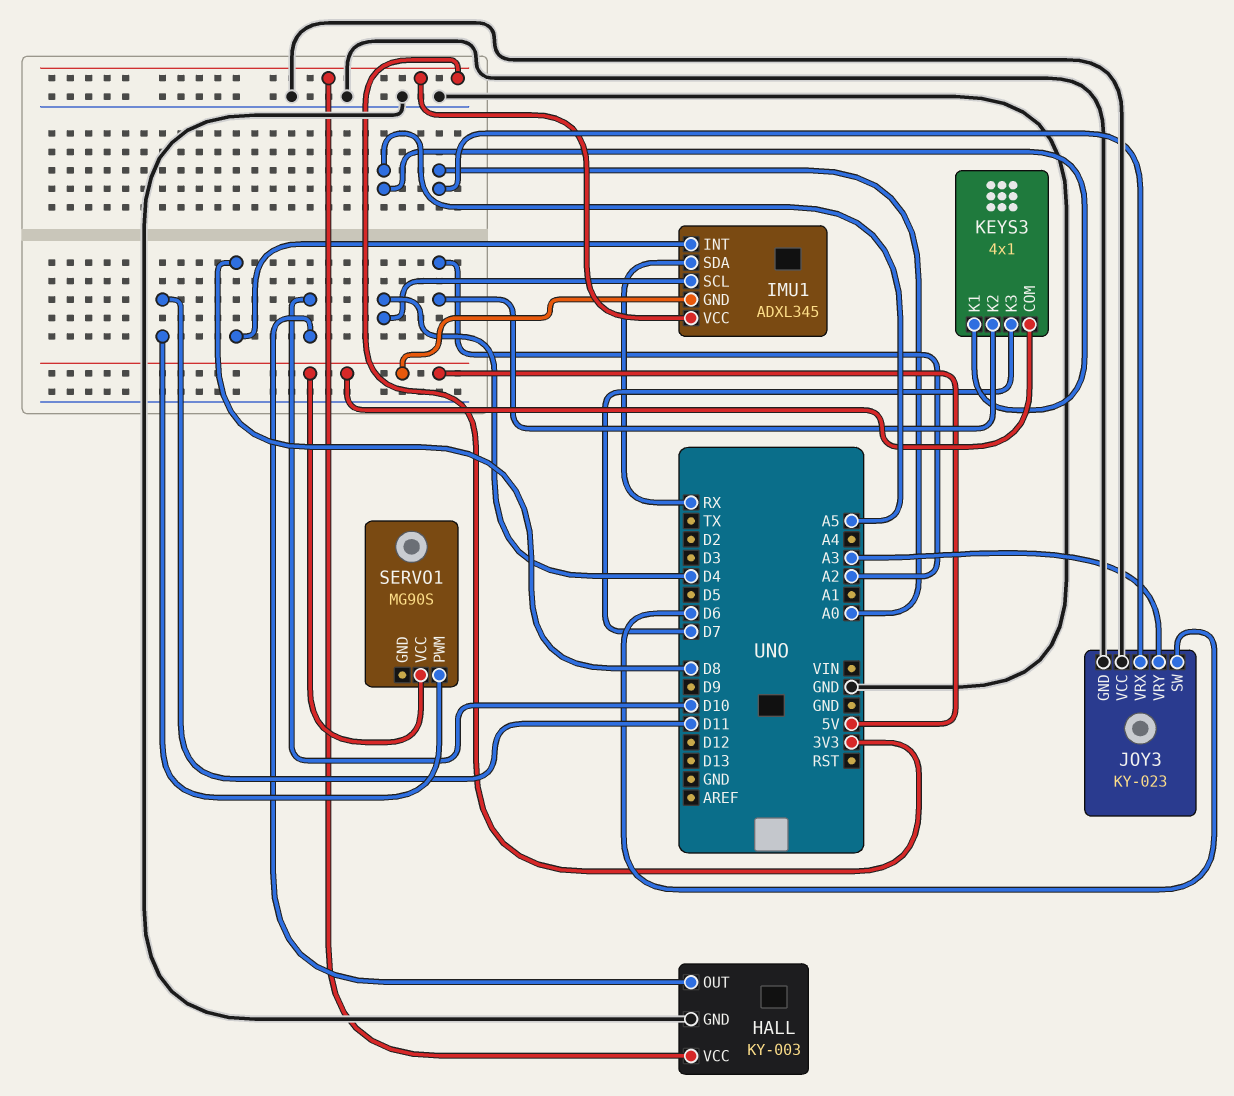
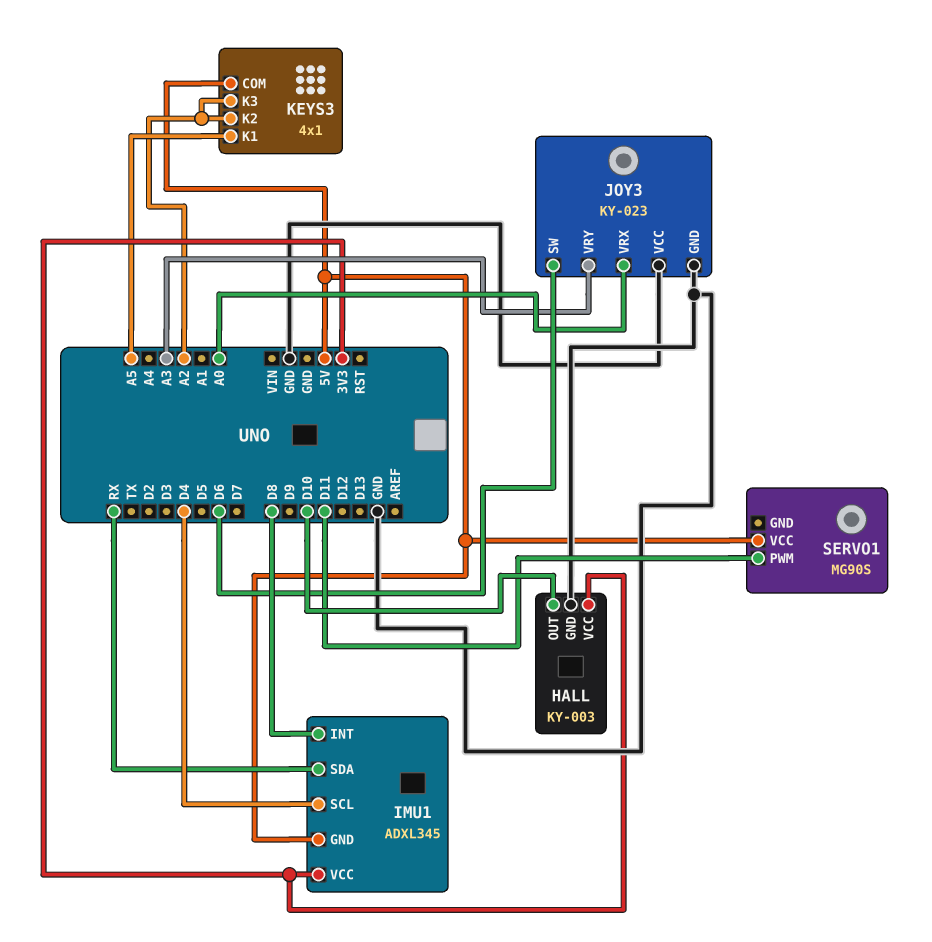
KEYS3 pin K3: D7 -> A2

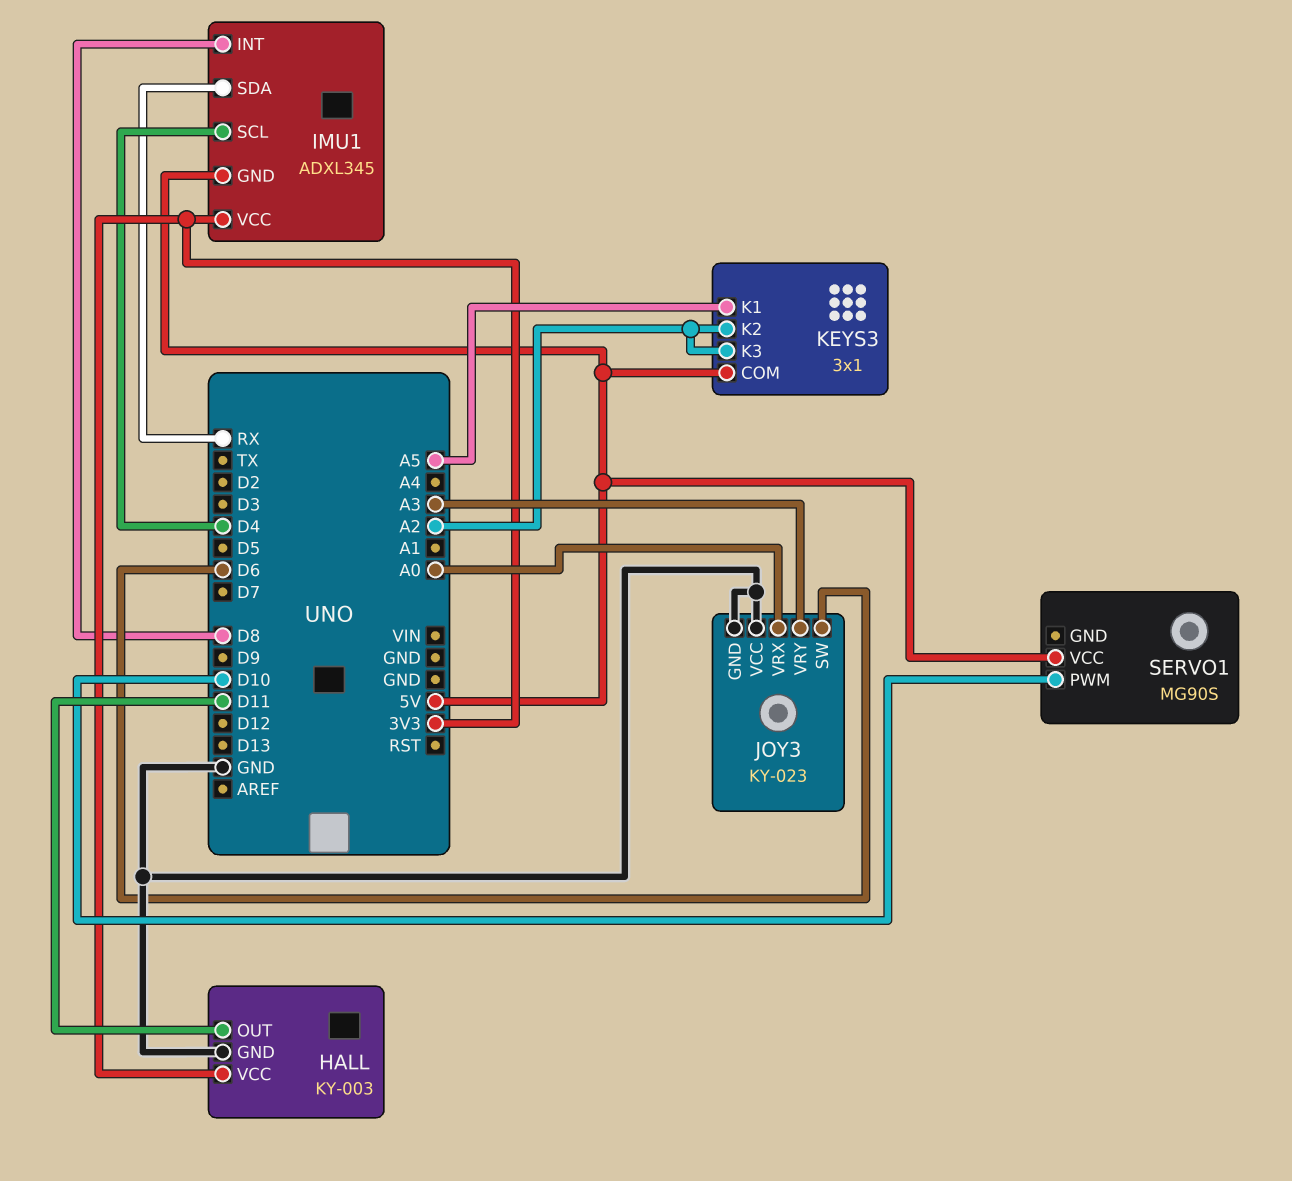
HALL pin OUT: D10 -> D11
KEYS3: 4x1 -> 3x1
SERVO1 pin PWM: D11 -> D10

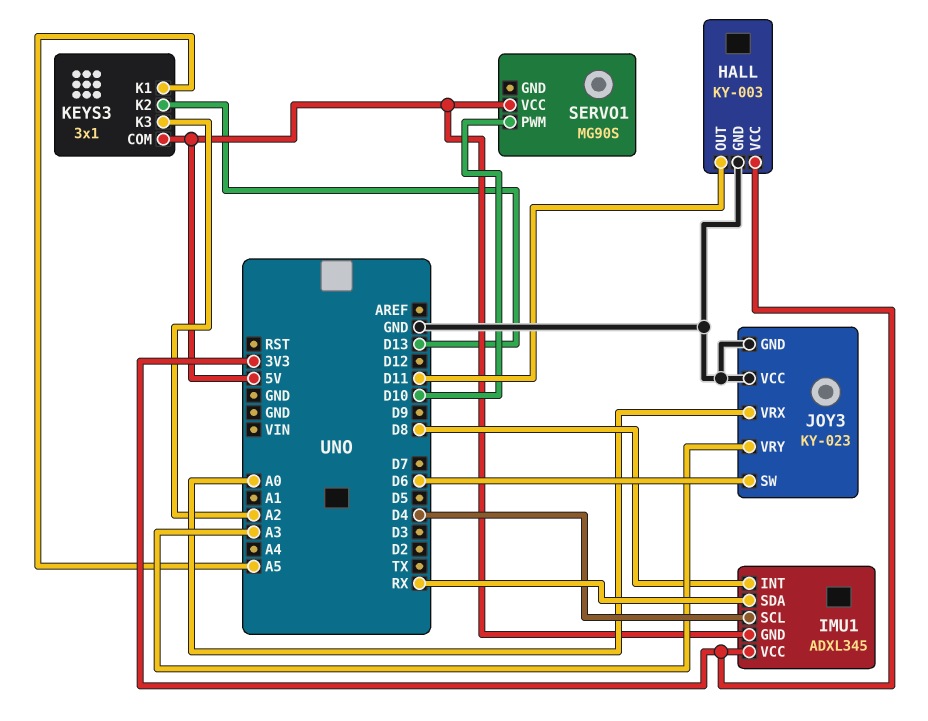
KEYS3 pin K2: A2 -> D13

